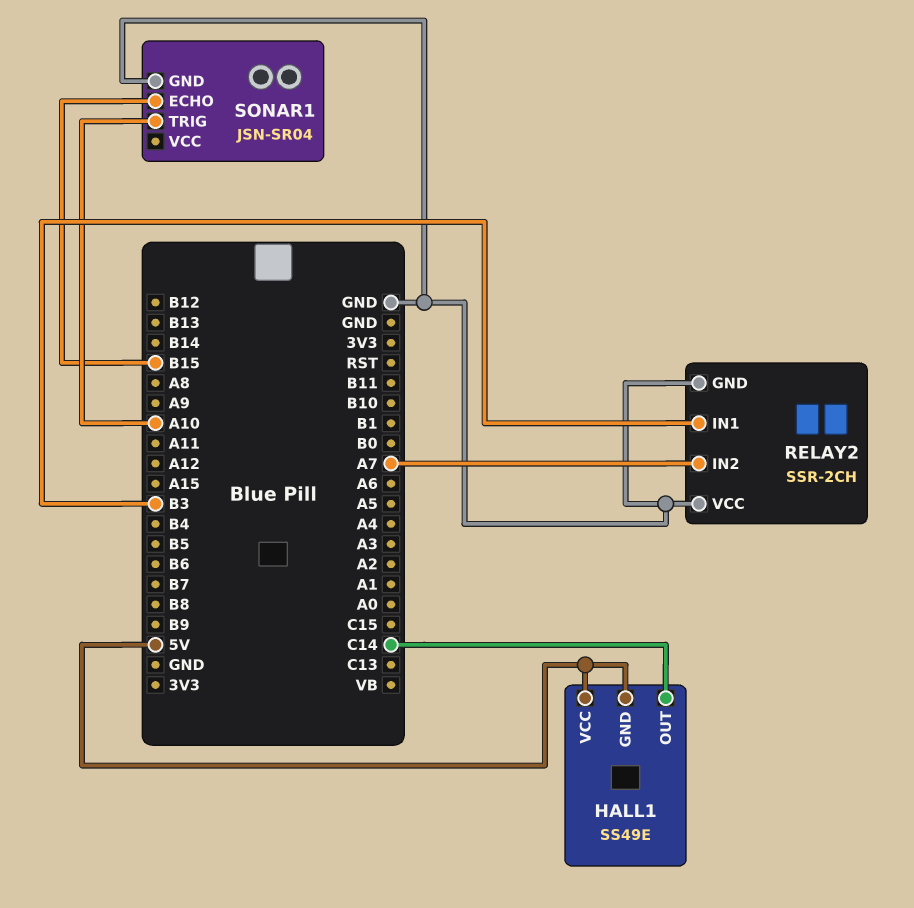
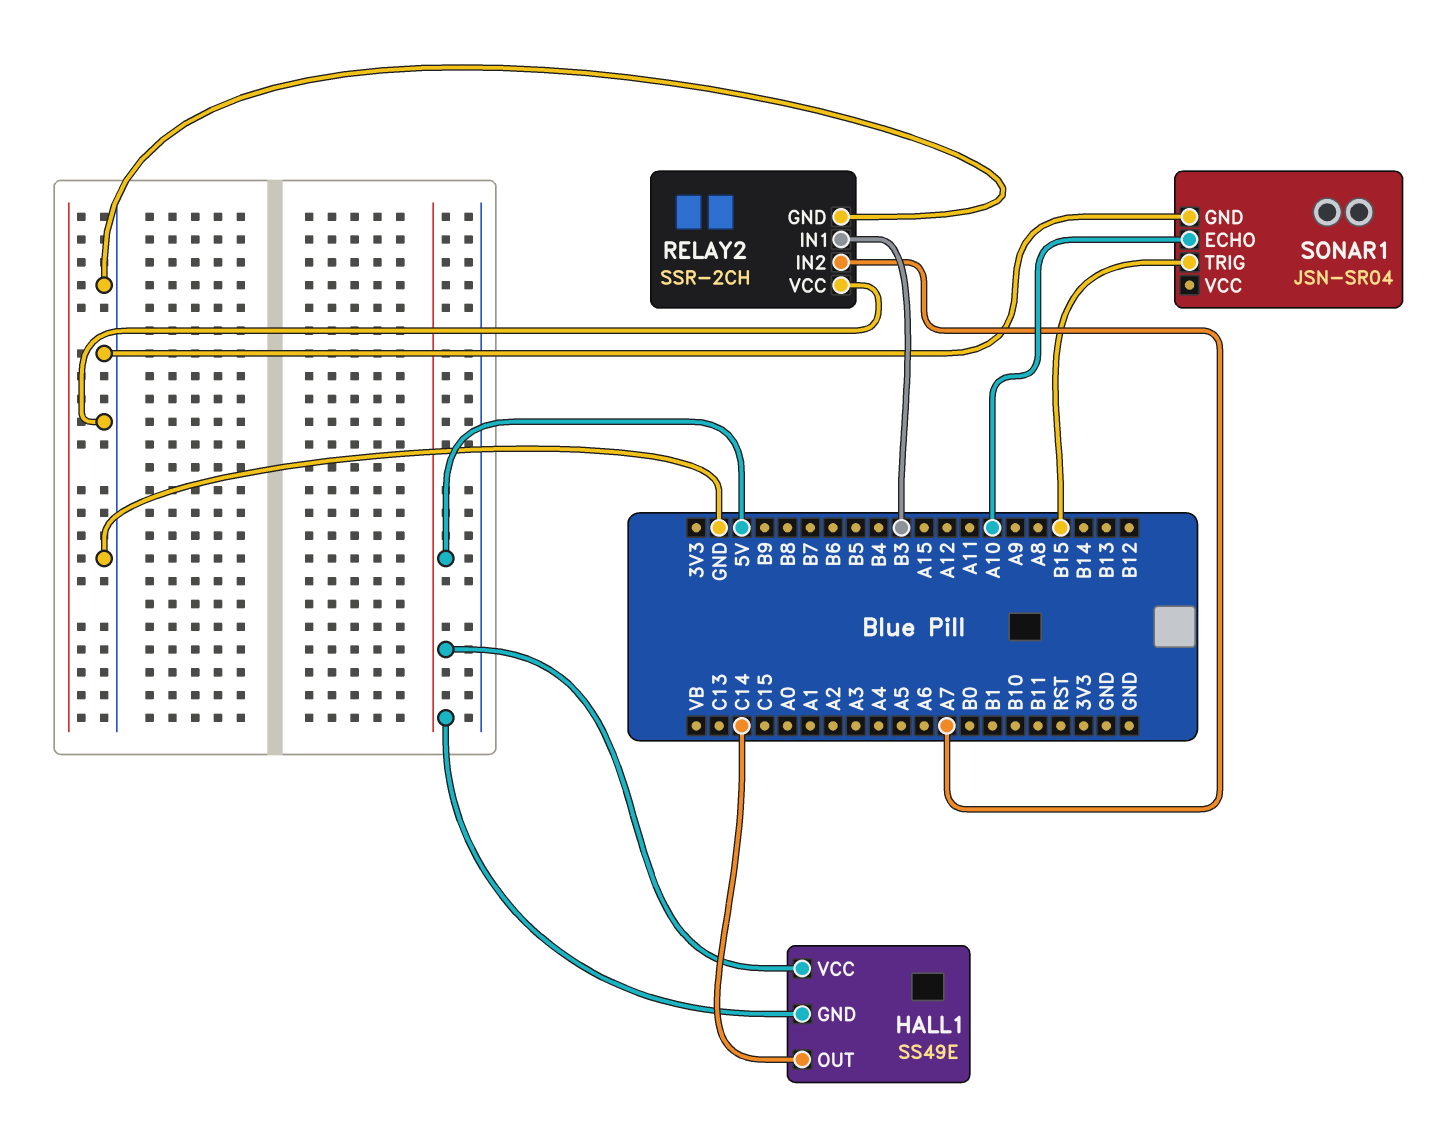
SONAR1 pin ECHO: B15 -> A10
SONAR1 pin TRIG: A10 -> B15

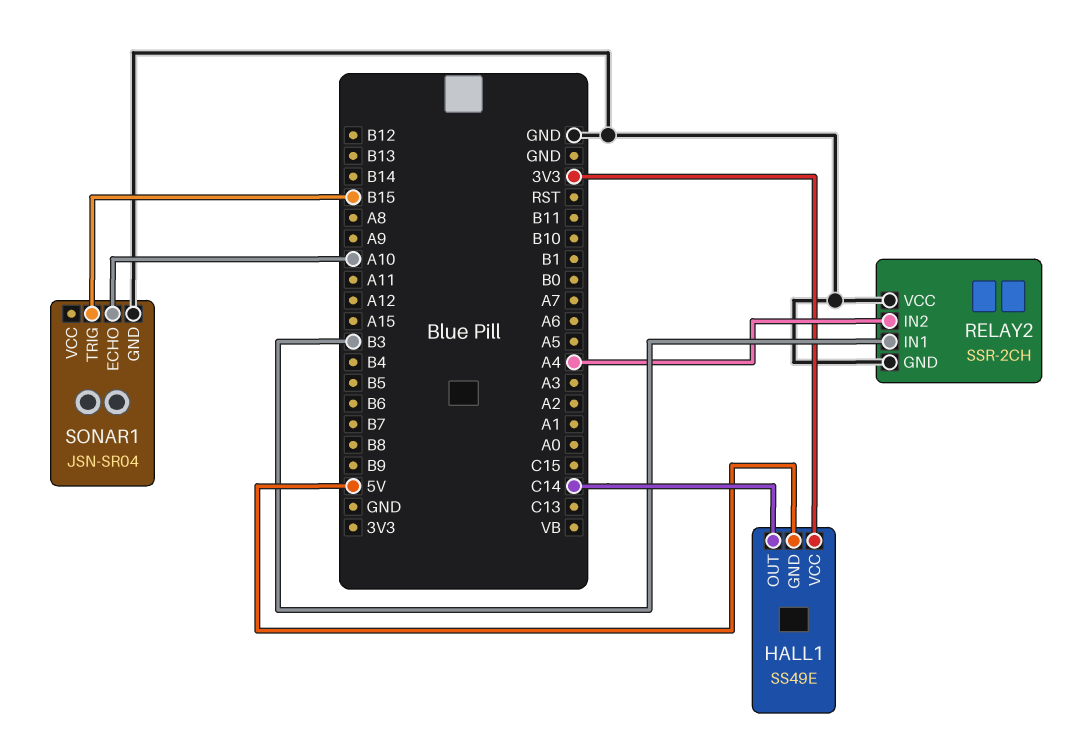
HALL1 pin VCC: 5V -> 3V3
RELAY2 pin IN2: A7 -> A4

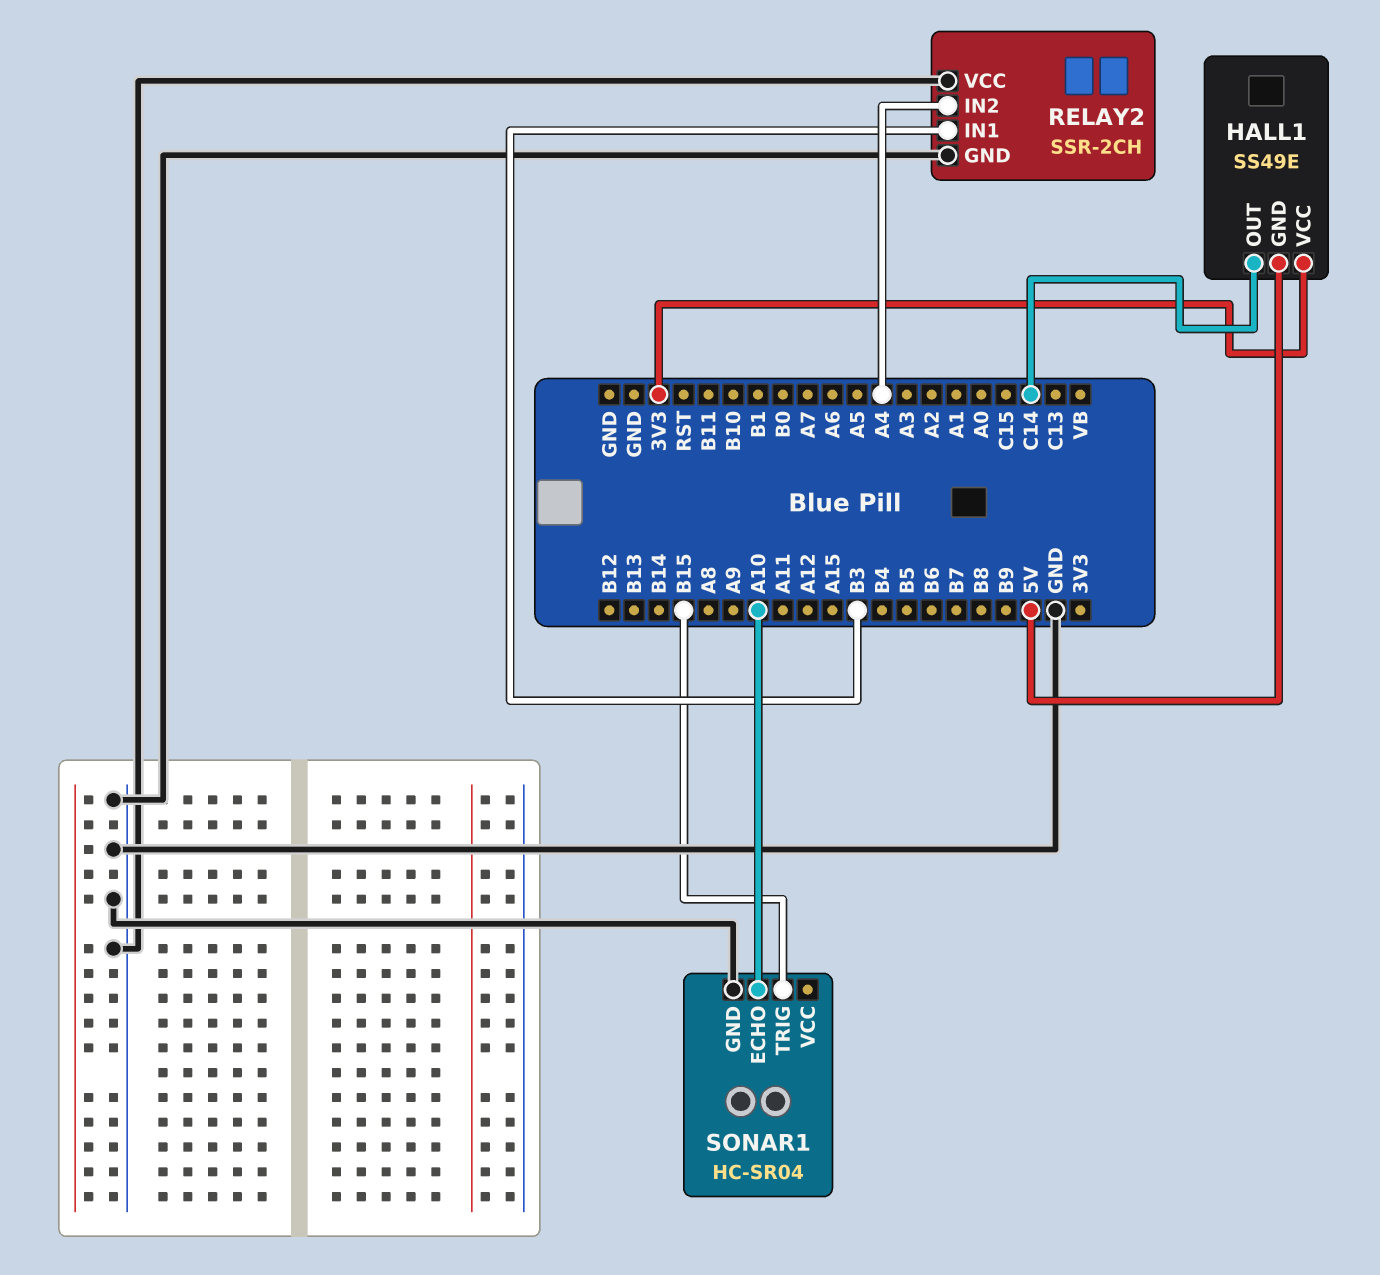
SONAR1: JSN-SR04 -> HC-SR04

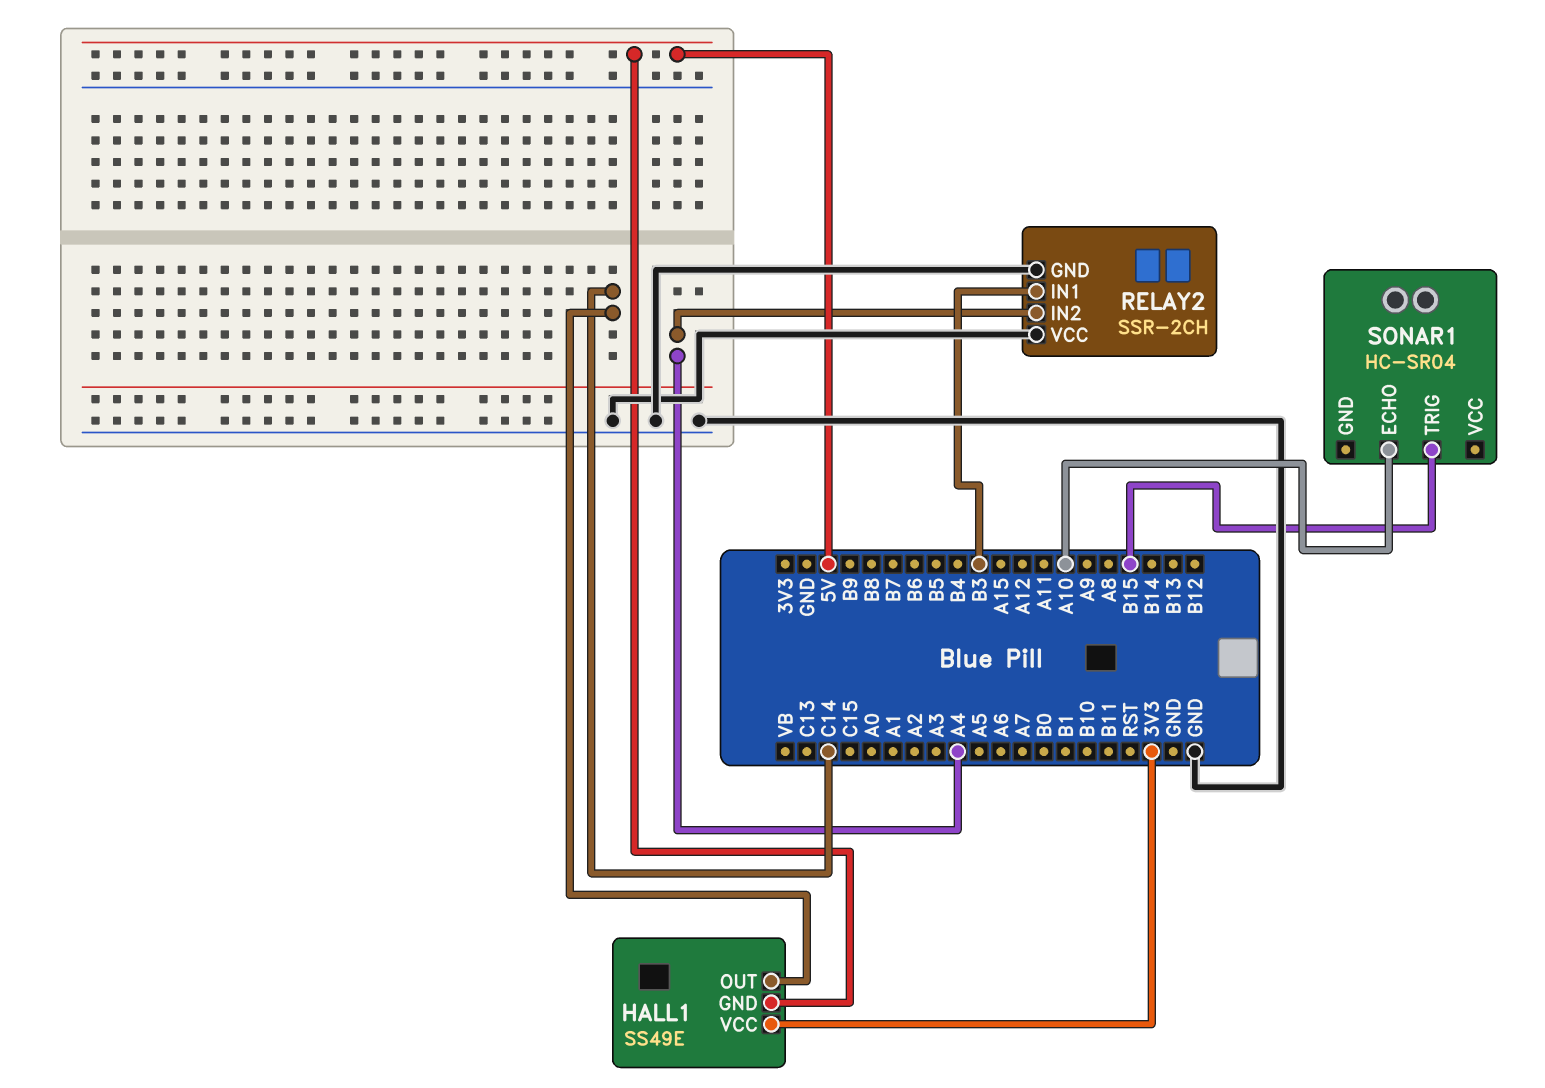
SONAR1 pin GND: GND -> none

